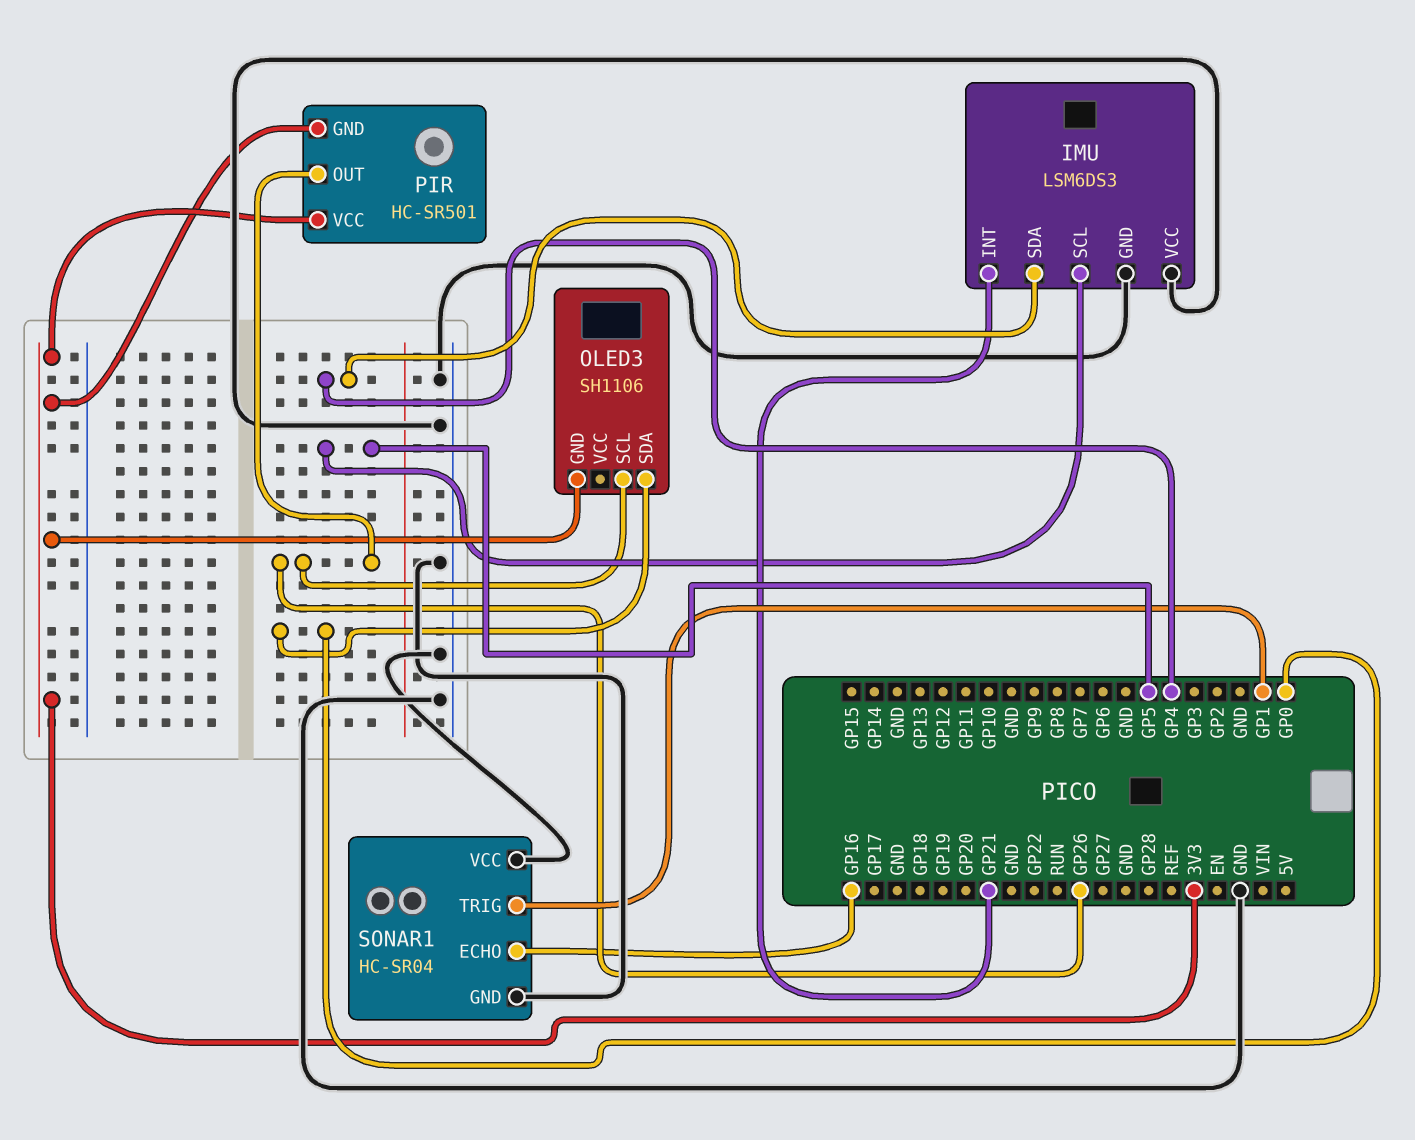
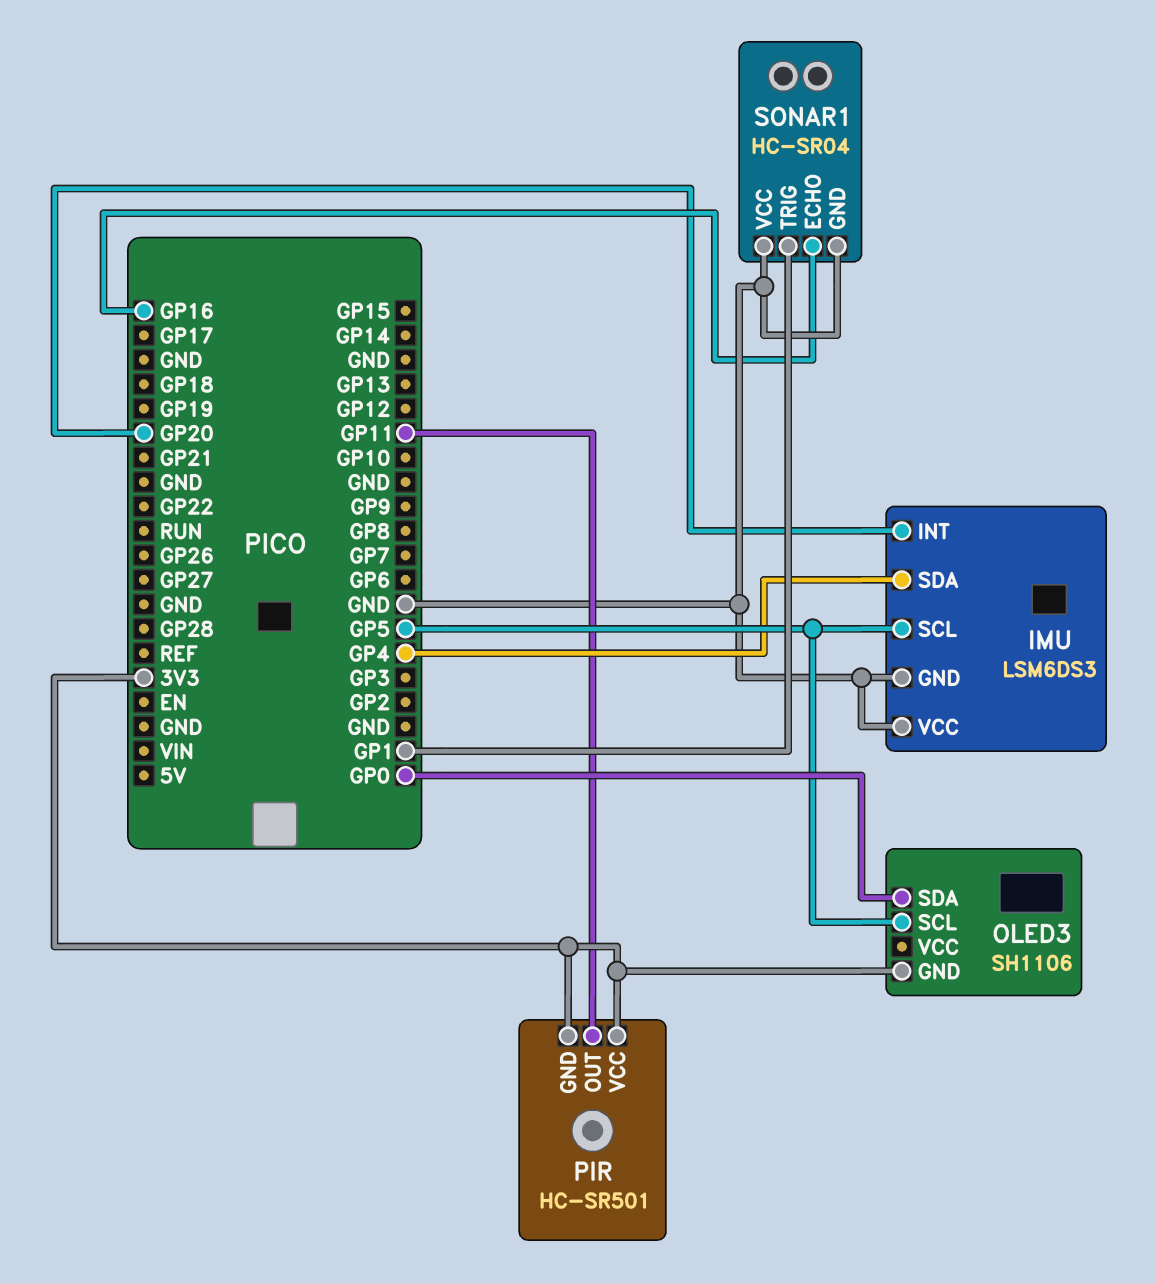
IMU pin INT: GP21 -> GP20
OLED3 pin SCL: GP26 -> GP5
PIR pin OUT: GP26 -> GP11

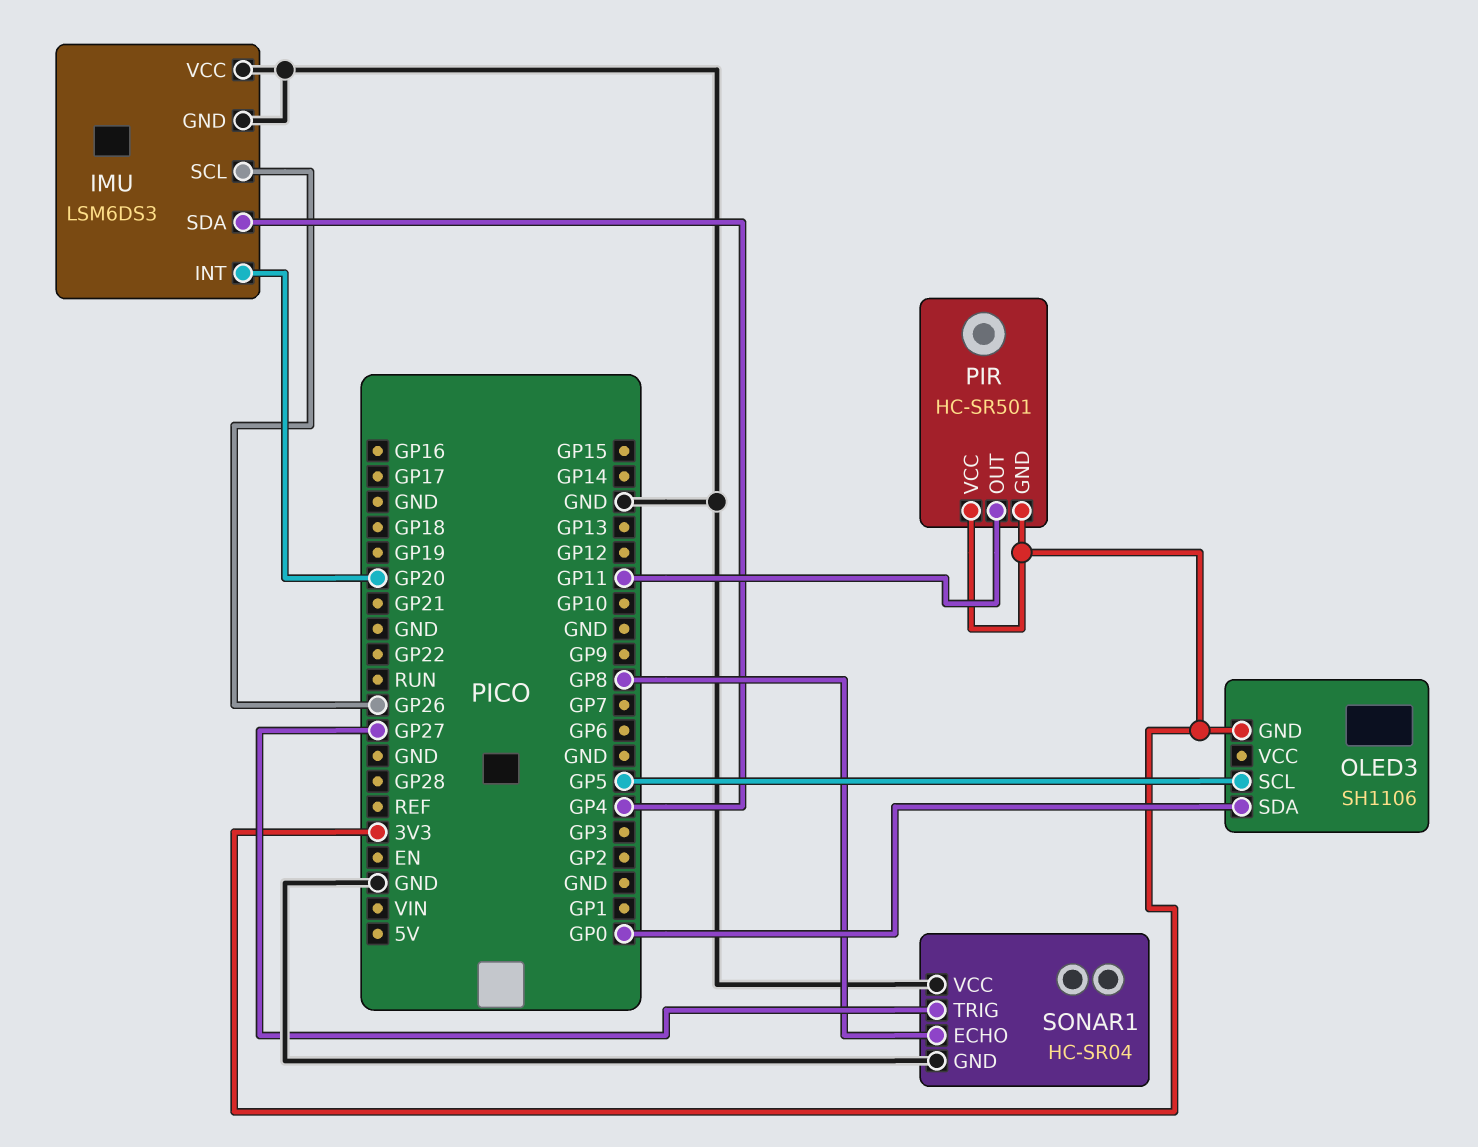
IMU pin SCL: GP5 -> GP26
SONAR1 pin ECHO: GP16 -> GP8
SONAR1 pin TRIG: GP1 -> GP27

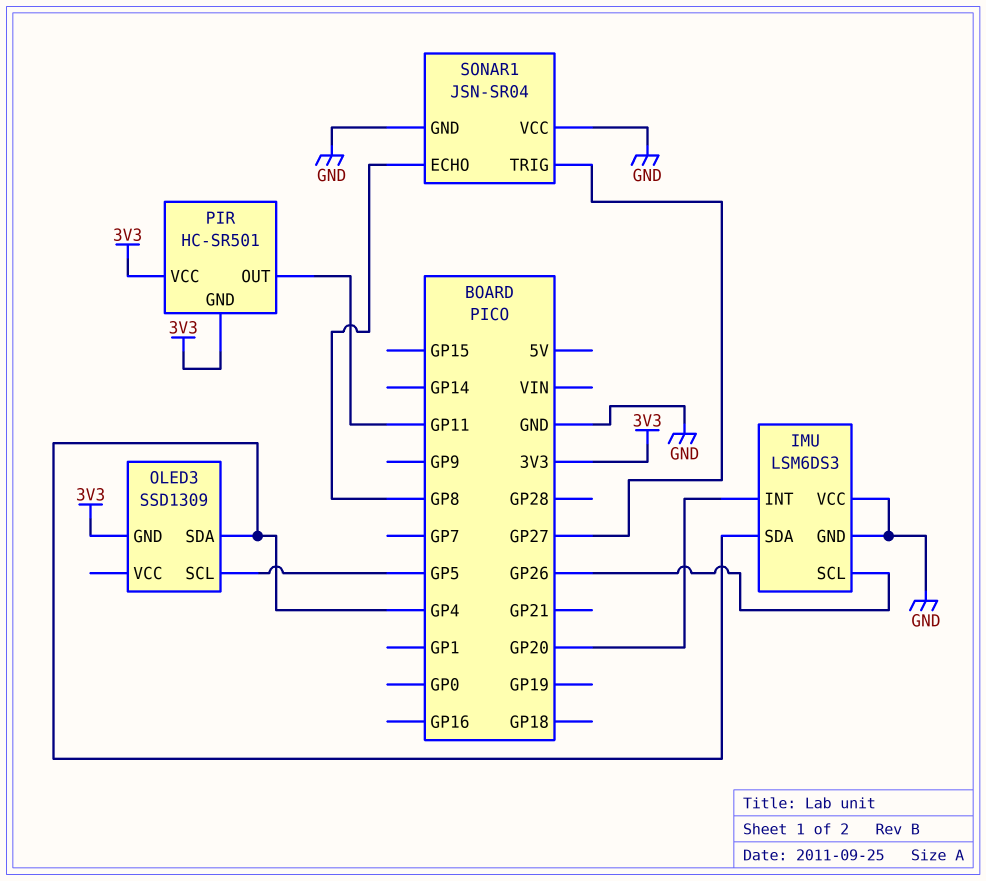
OLED3: SH1106 -> SSD1309
OLED3 pin SDA: GP0 -> GP4
SONAR1: HC-SR04 -> JSN-SR04

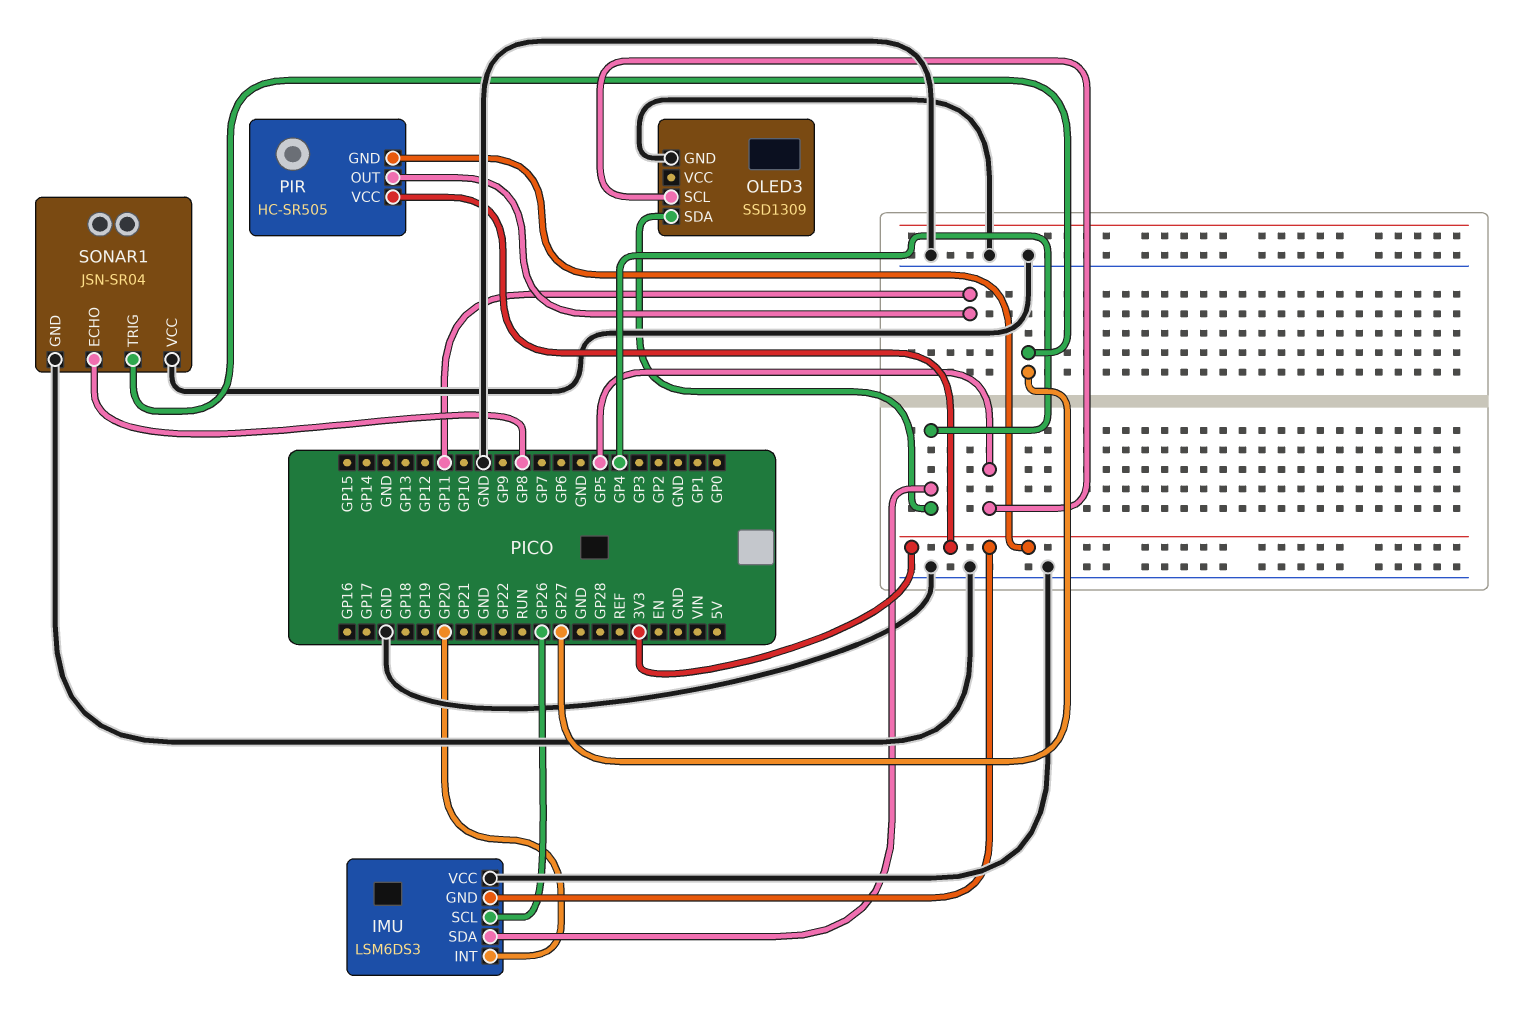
IMU pin GND: GND -> 3V3
OLED3 pin GND: 3V3 -> GND
PIR: HC-SR501 -> HC-SR505

